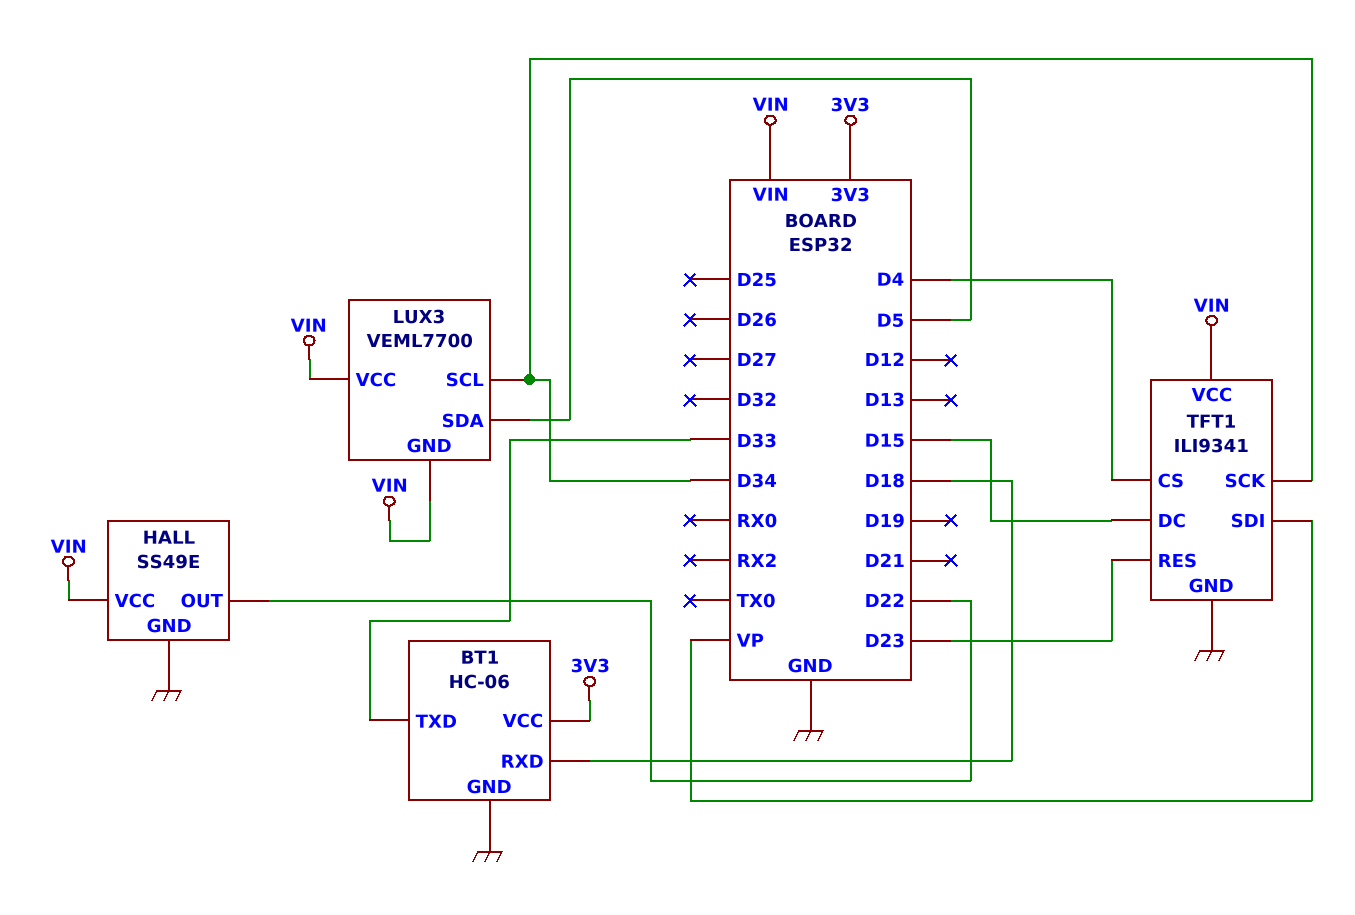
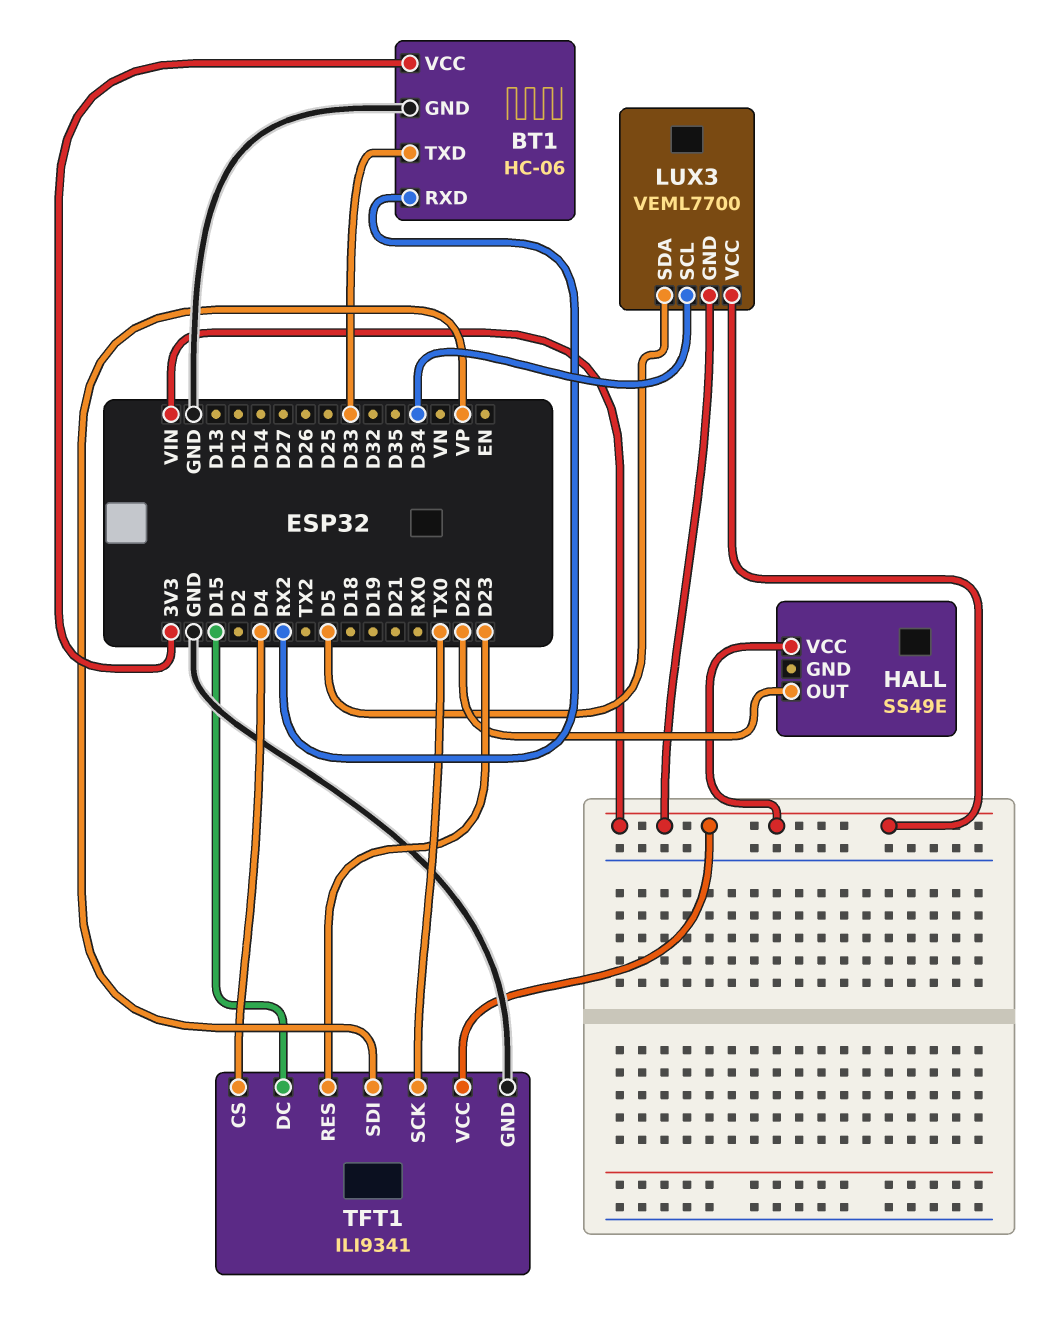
BT1 pin RXD: D18 -> RX2
HALL pin GND: GND -> none
TFT1 pin SCK: D34 -> TX0

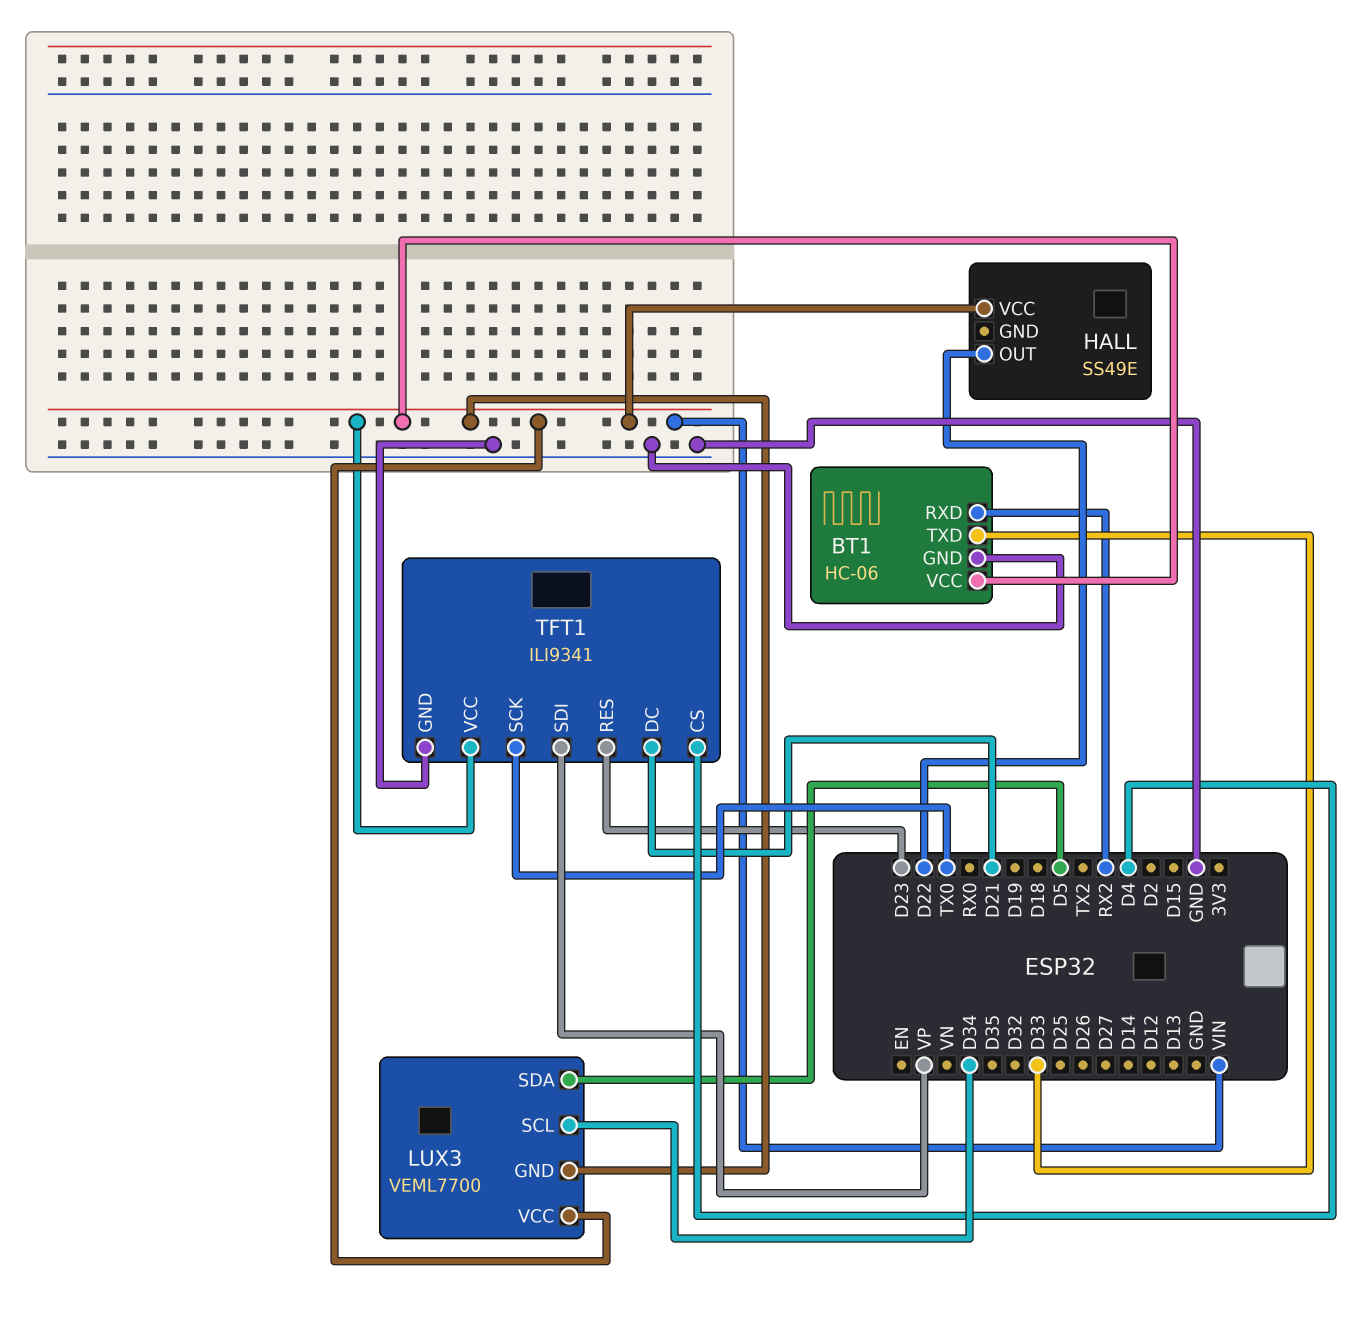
BT1 pin VCC: 3V3 -> VIN
TFT1 pin DC: D15 -> D21

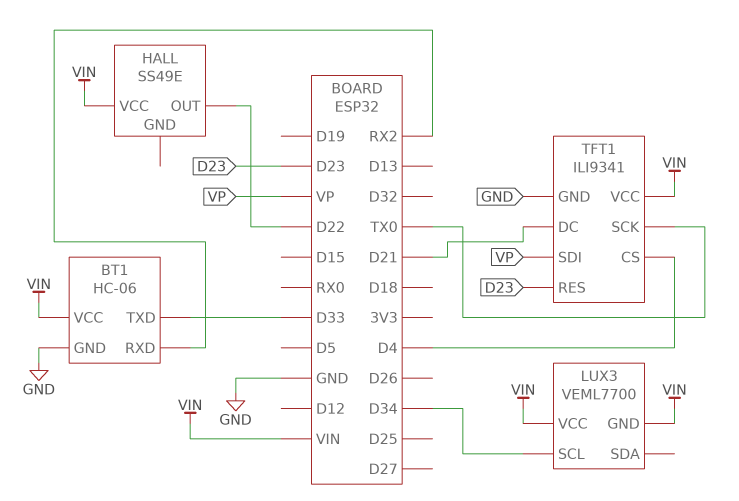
LUX3 pin SDA: D5 -> none

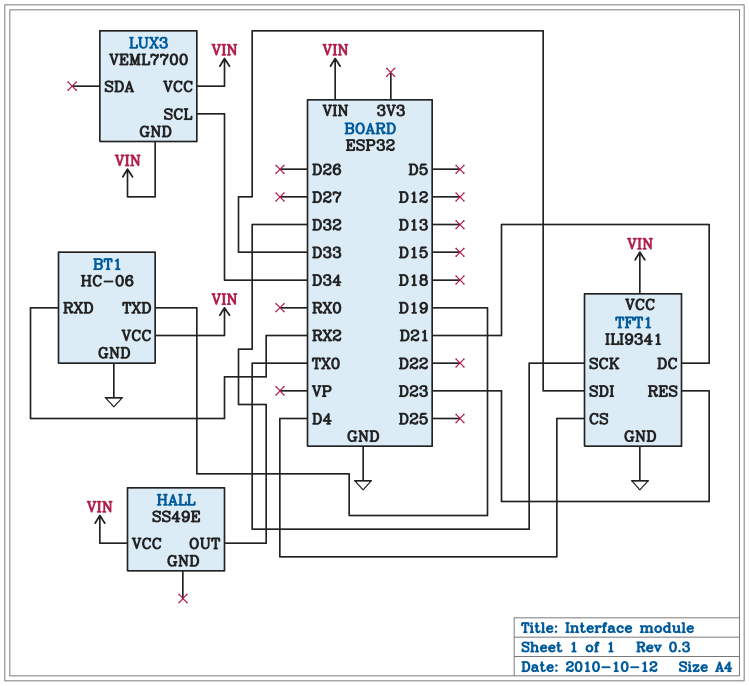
BT1 pin TXD: D33 -> D19
HALL pin OUT: D22 -> D32
TFT1 pin SDI: VP -> D33

